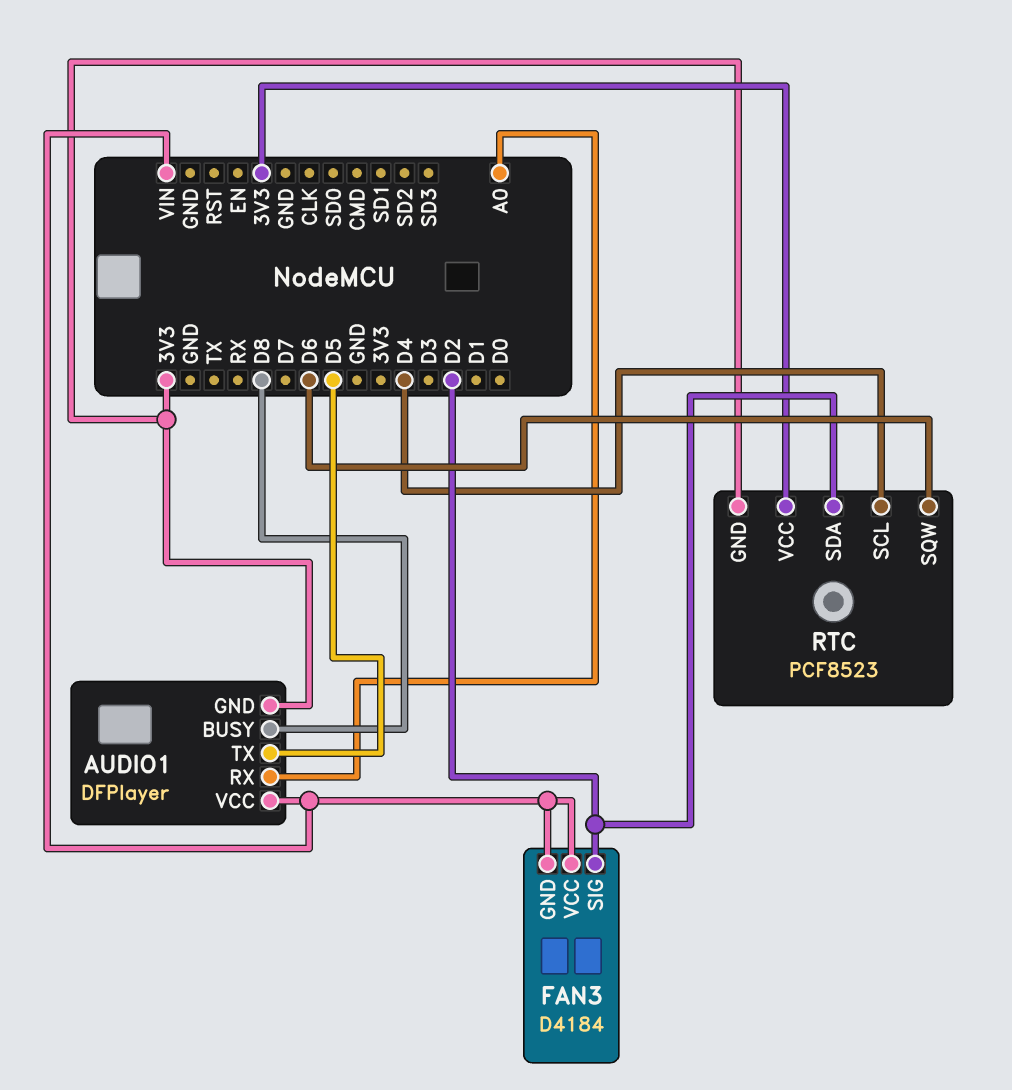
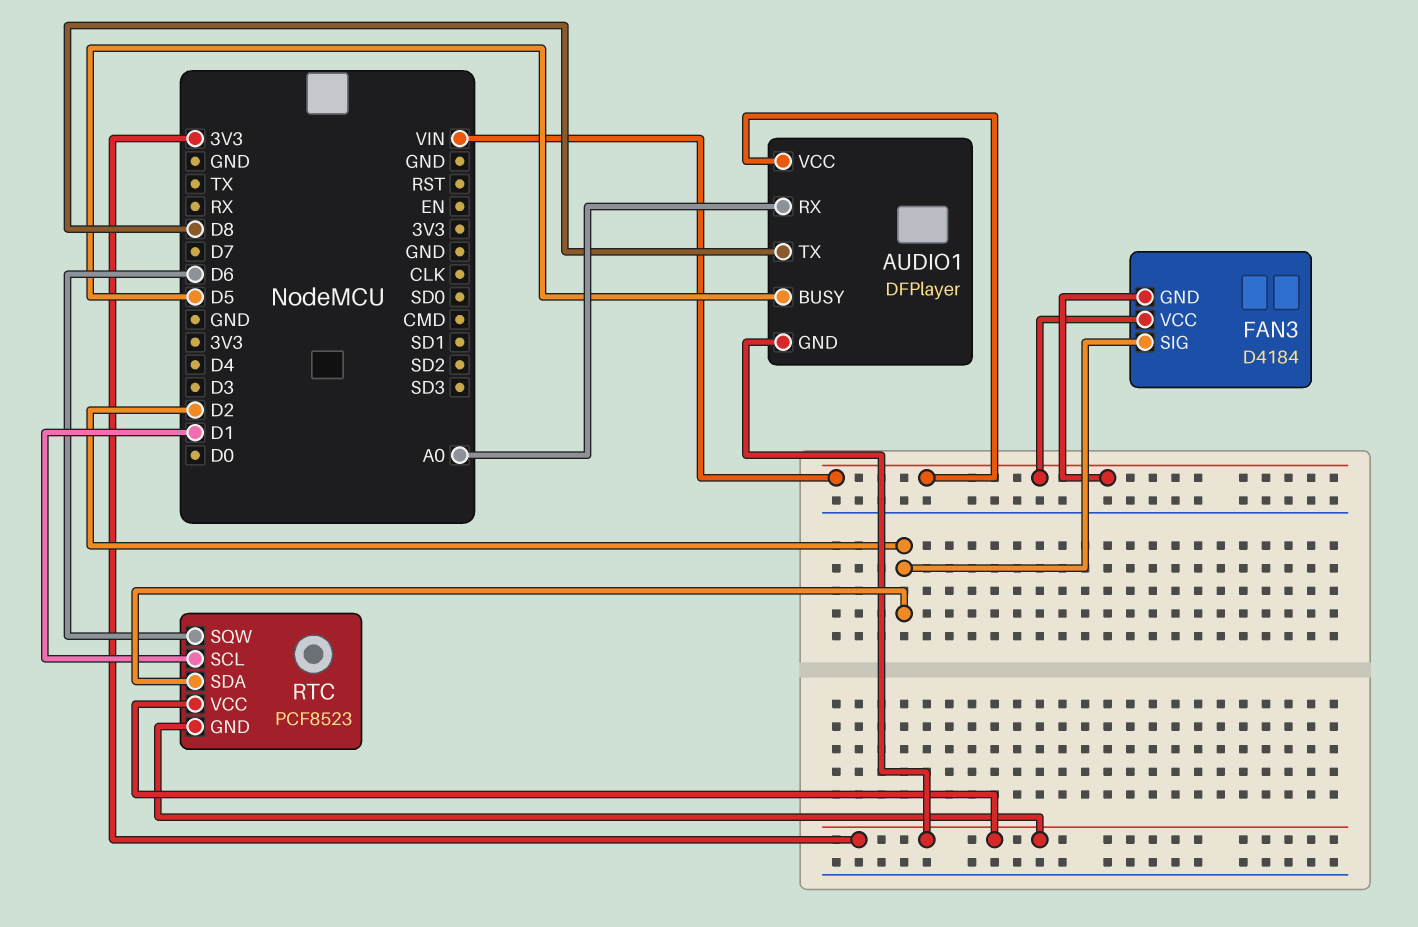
AUDIO1 pin BUSY: D8 -> D5
AUDIO1 pin TX: D5 -> D8
RTC pin SCL: D4 -> D1

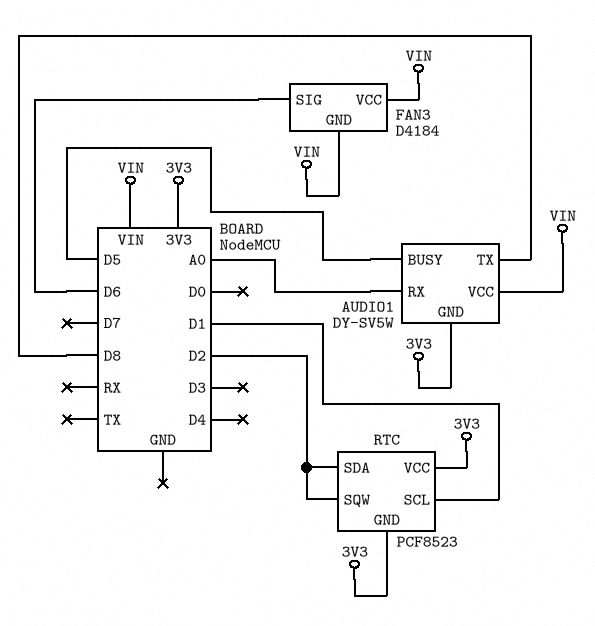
AUDIO1: DFPlayer -> DY-SV5W
FAN3 pin SIG: D2 -> D6
RTC pin SQW: D6 -> D2

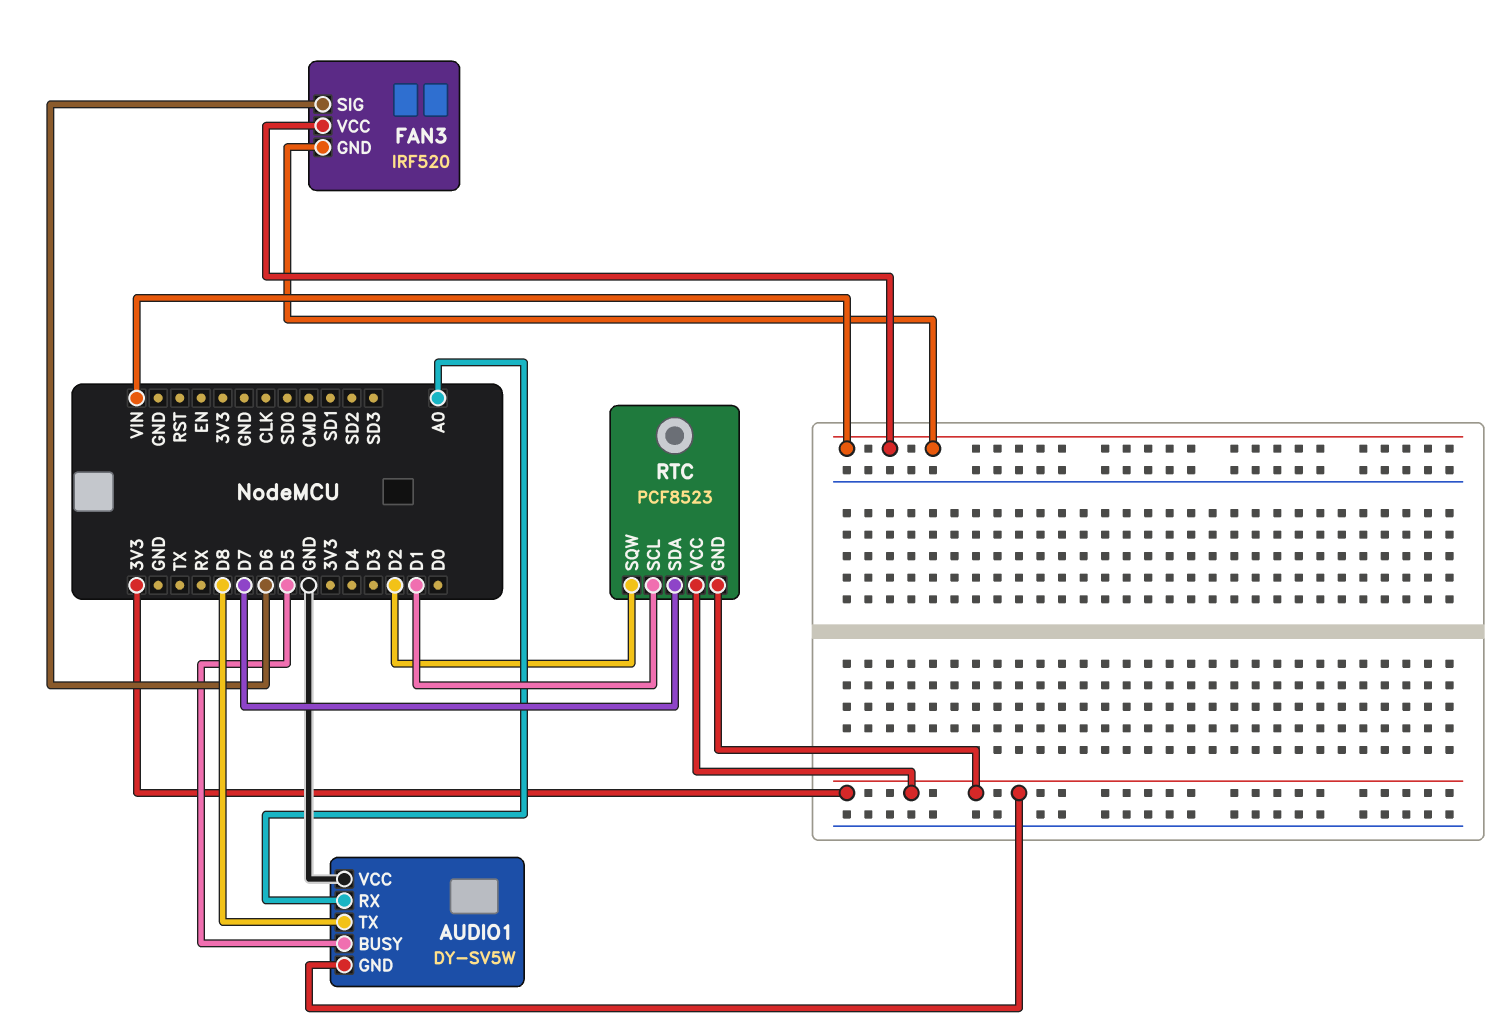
AUDIO1 pin VCC: VIN -> GND
FAN3: D4184 -> IRF520
RTC pin SDA: D2 -> D7

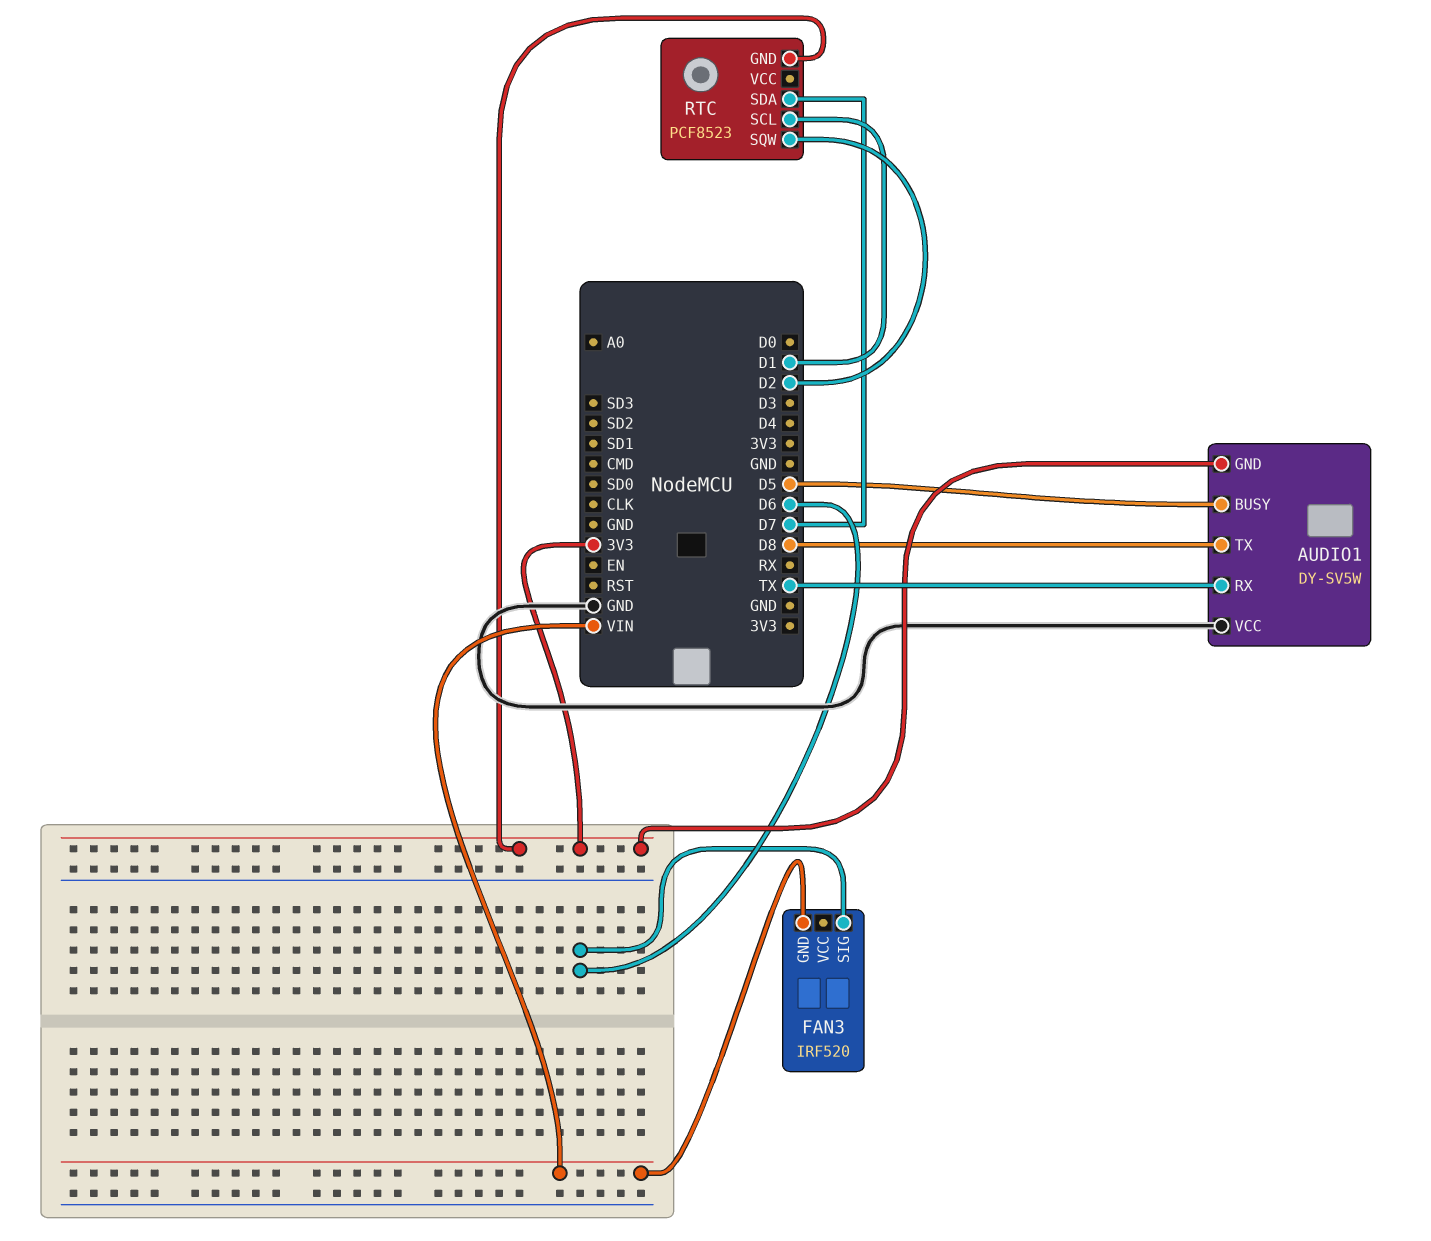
AUDIO1 pin RX: A0 -> TX
FAN3 pin VCC: VIN -> none
RTC pin VCC: 3V3 -> none

